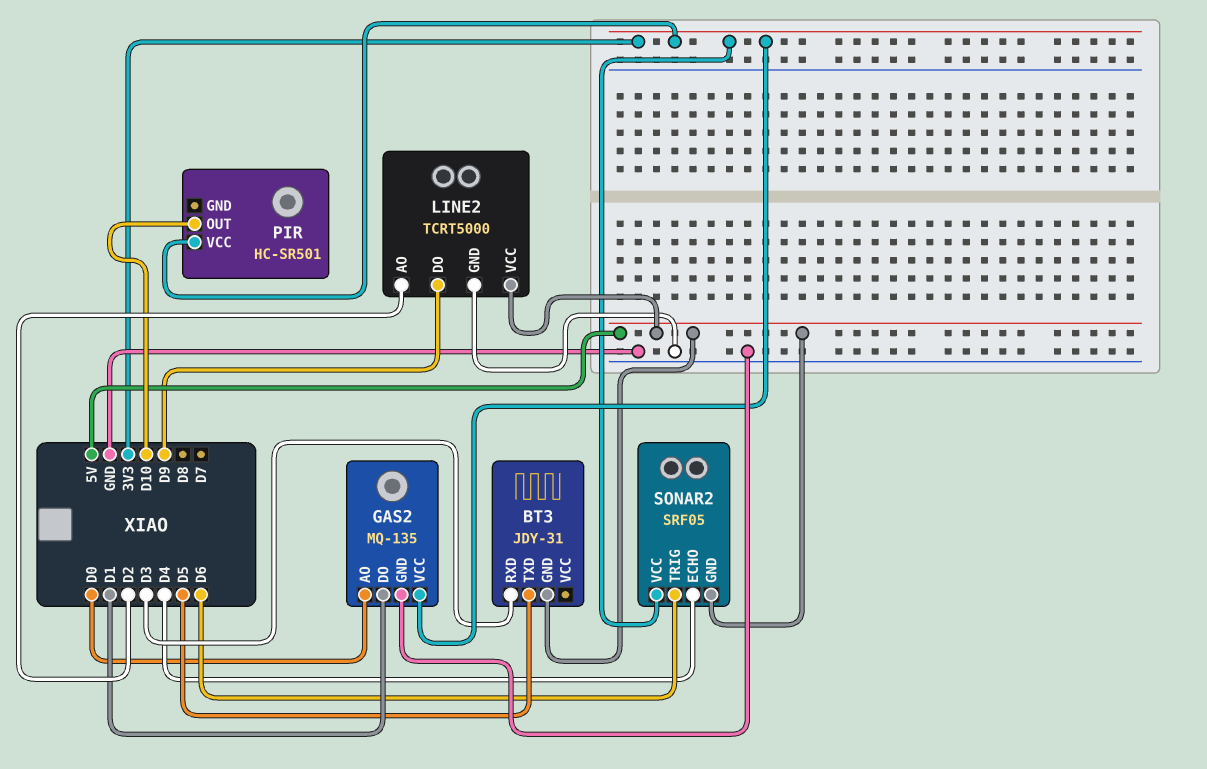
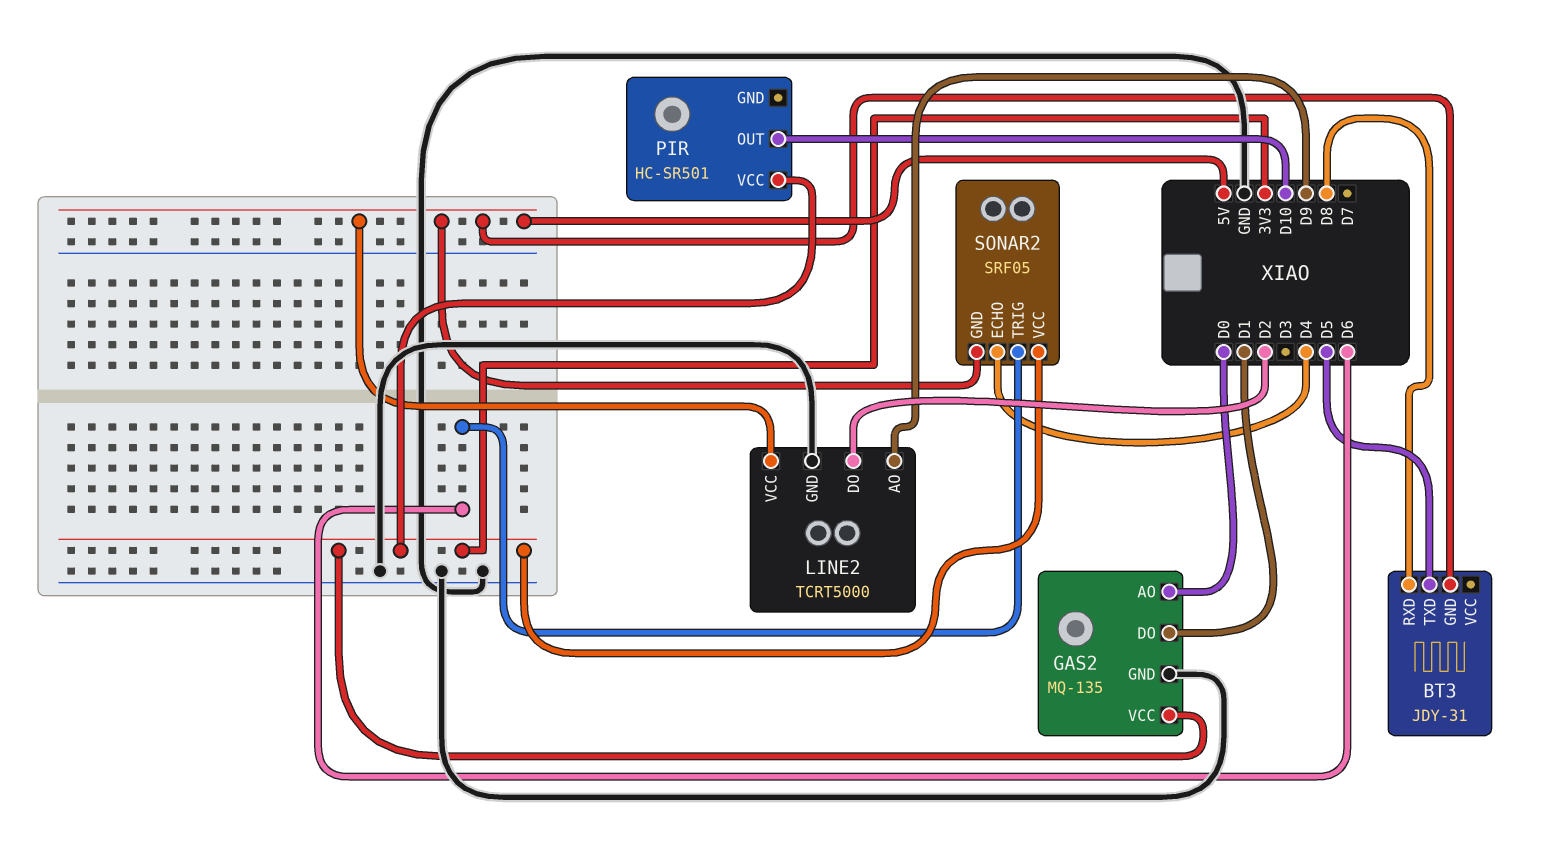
BT3 pin RXD: D3 -> D8
LINE2 pin AO: D2 -> D9
LINE2 pin DO: D9 -> D2

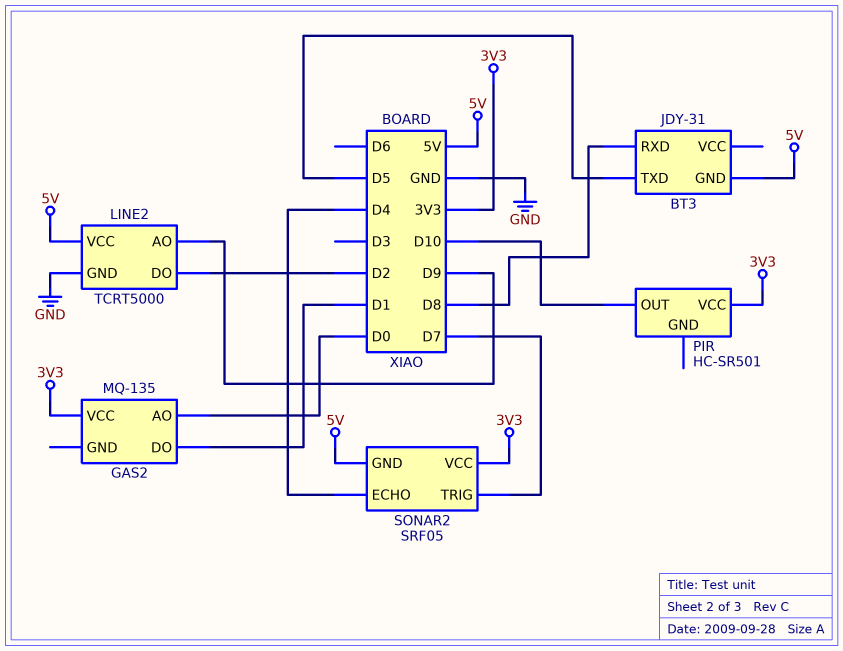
GAS2 pin GND: GND -> none
SONAR2 pin TRIG: D6 -> D7

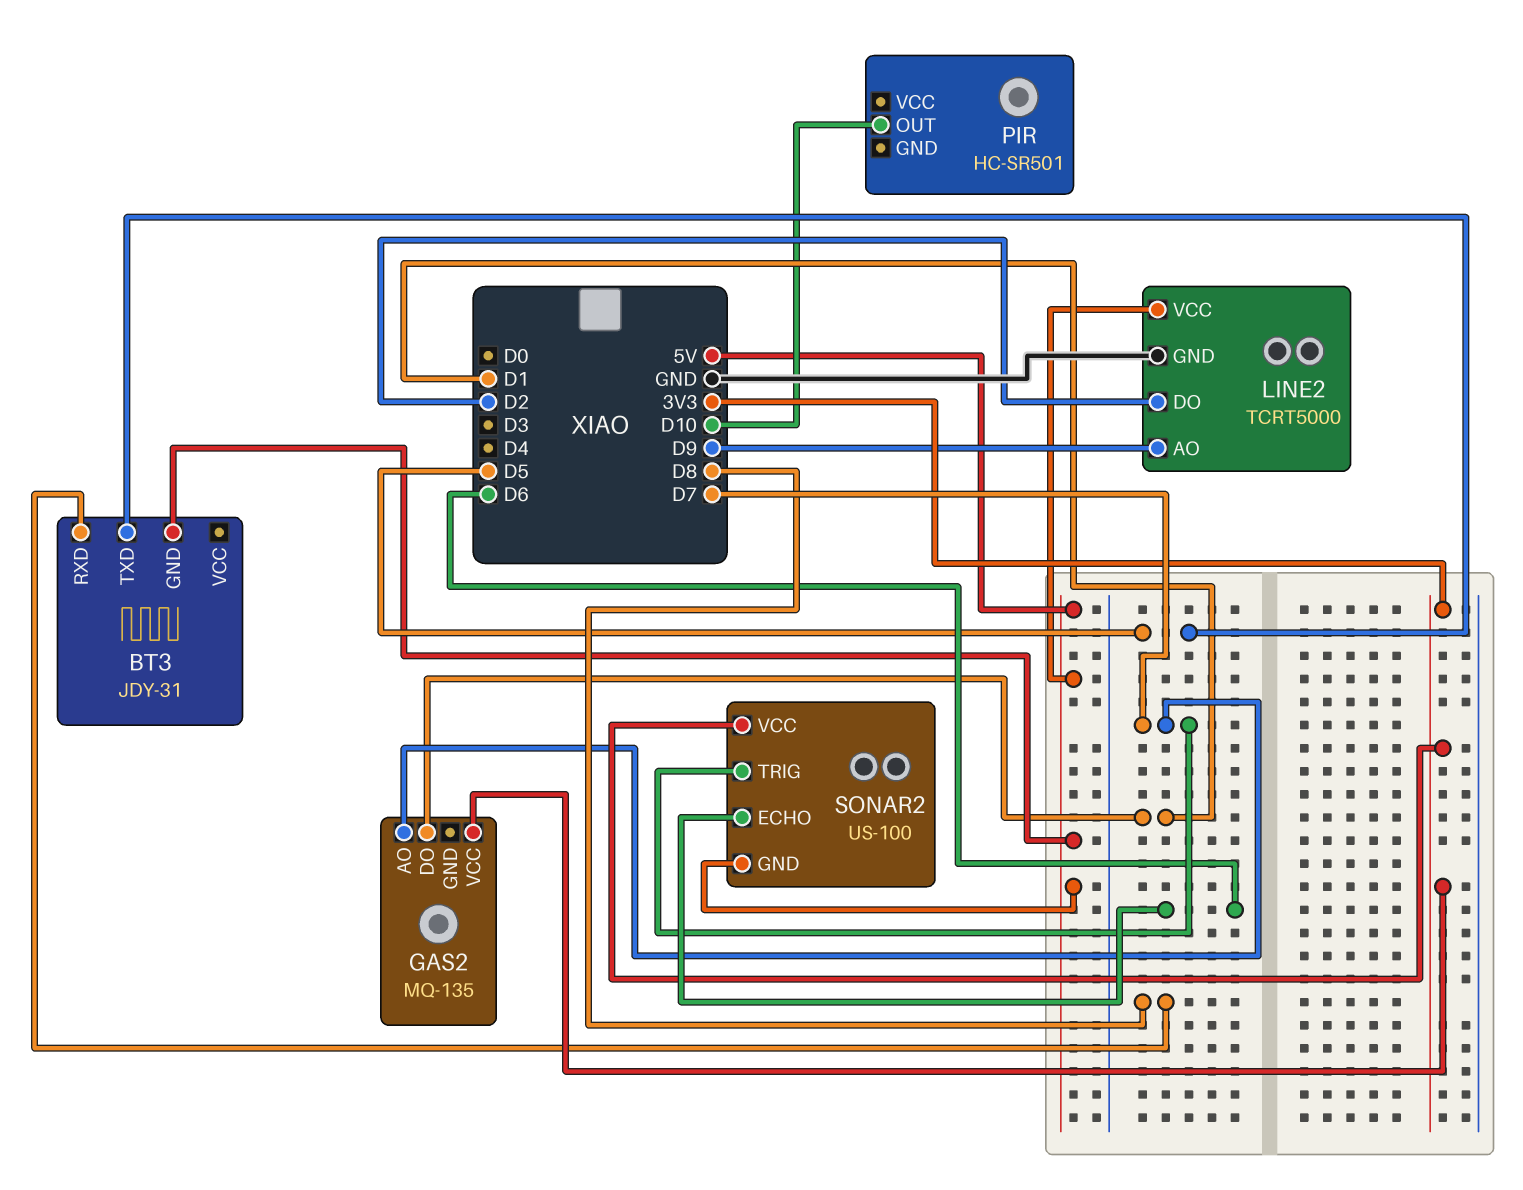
GAS2 pin AO: D0 -> D7
PIR pin VCC: 3V3 -> none
SONAR2: SRF05 -> US-100
SONAR2 pin ECHO: D4 -> D6

